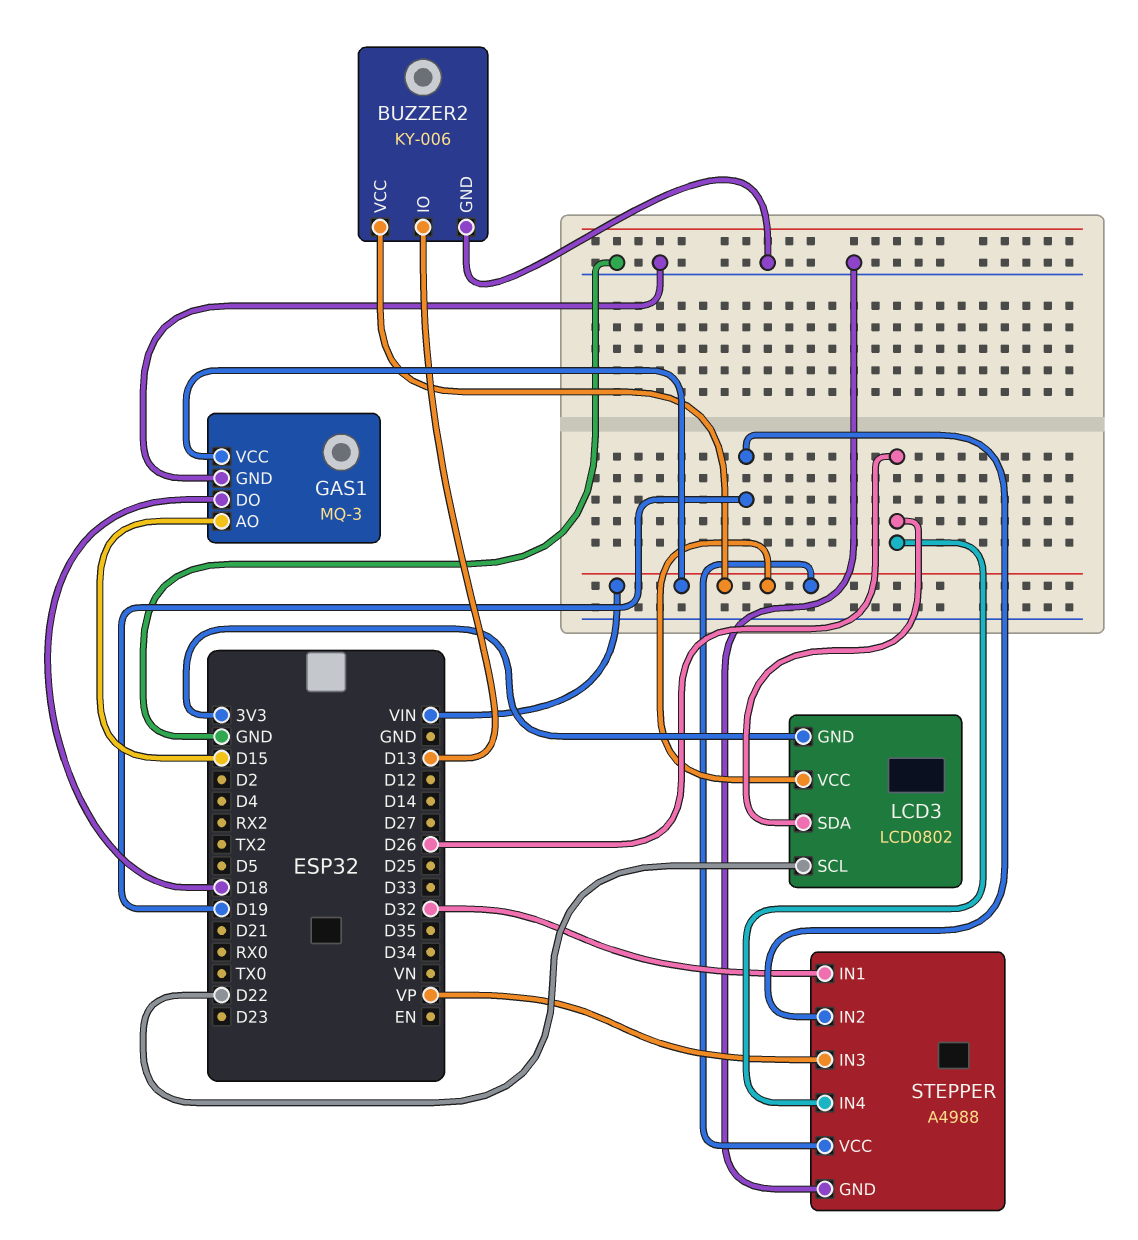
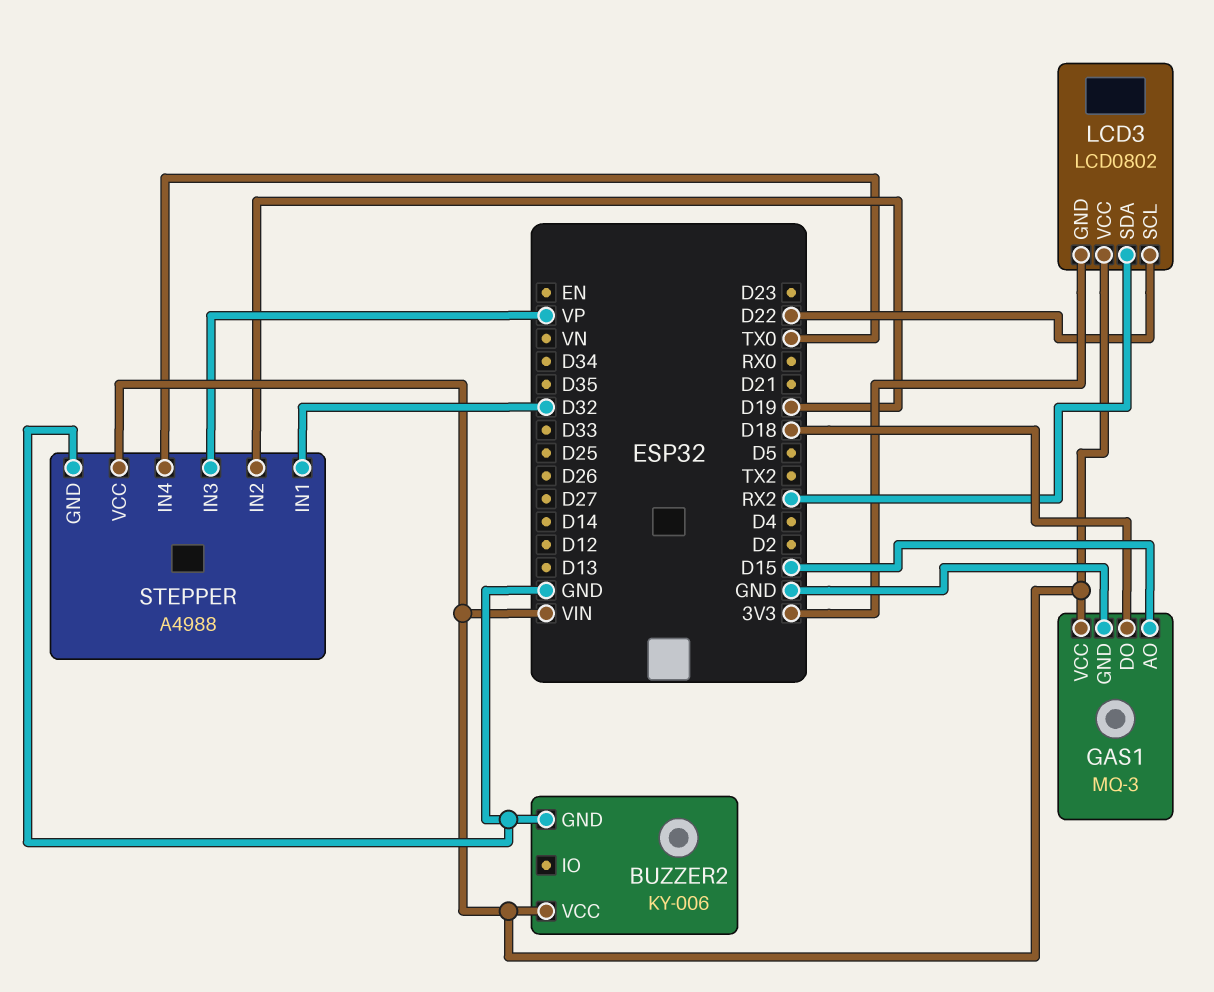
BUZZER2 pin IO: D13 -> none
LCD3 pin SDA: D26 -> RX2
STEPPER pin IN4: D26 -> TX0

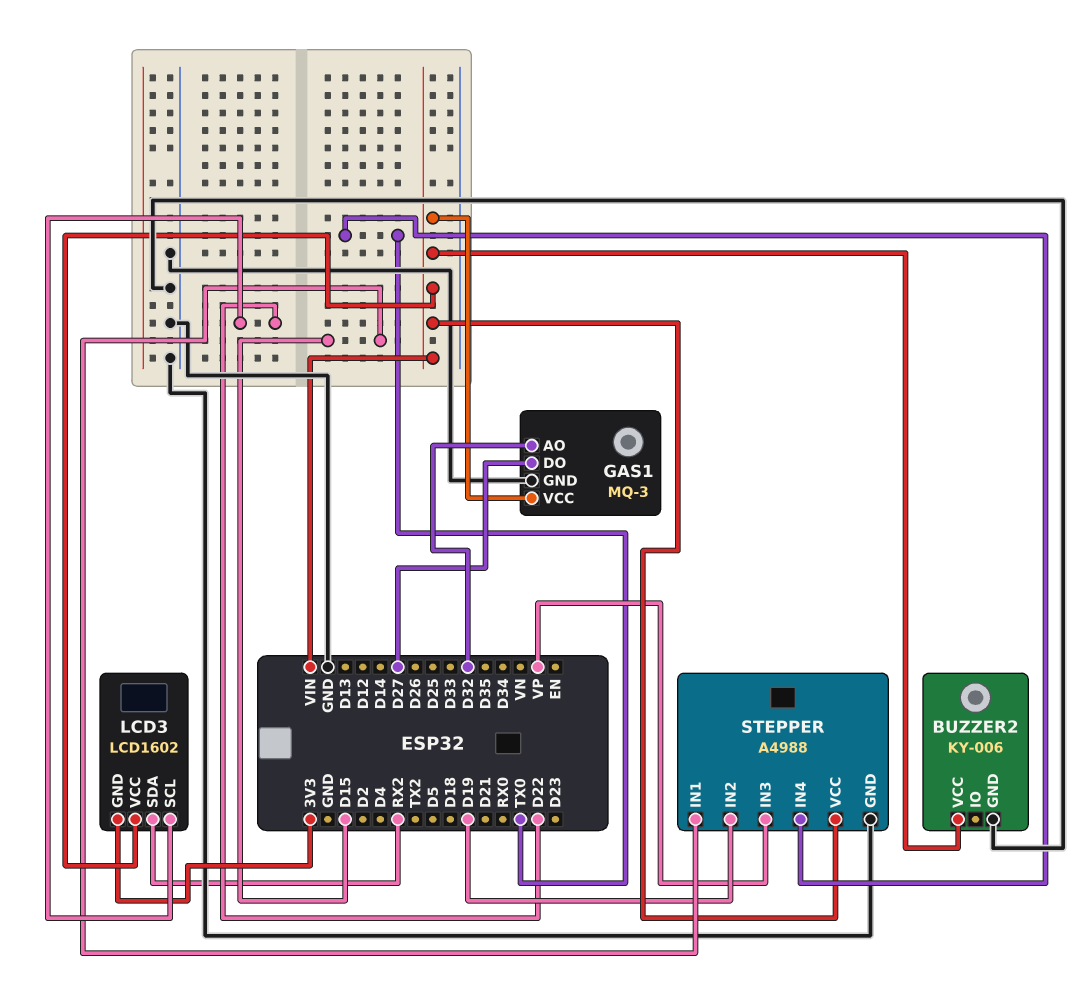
GAS1 pin AO: D15 -> D32
GAS1 pin DO: D18 -> D27
LCD3: LCD0802 -> LCD1602
STEPPER pin IN1: D32 -> D15

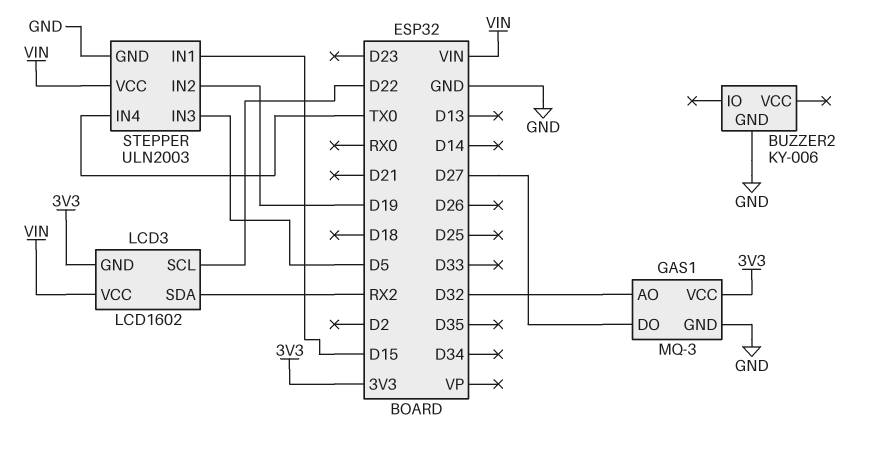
BUZZER2 pin VCC: VIN -> none
GAS1 pin VCC: VIN -> 3V3
STEPPER: A4988 -> ULN2003
STEPPER pin IN3: VP -> D5

